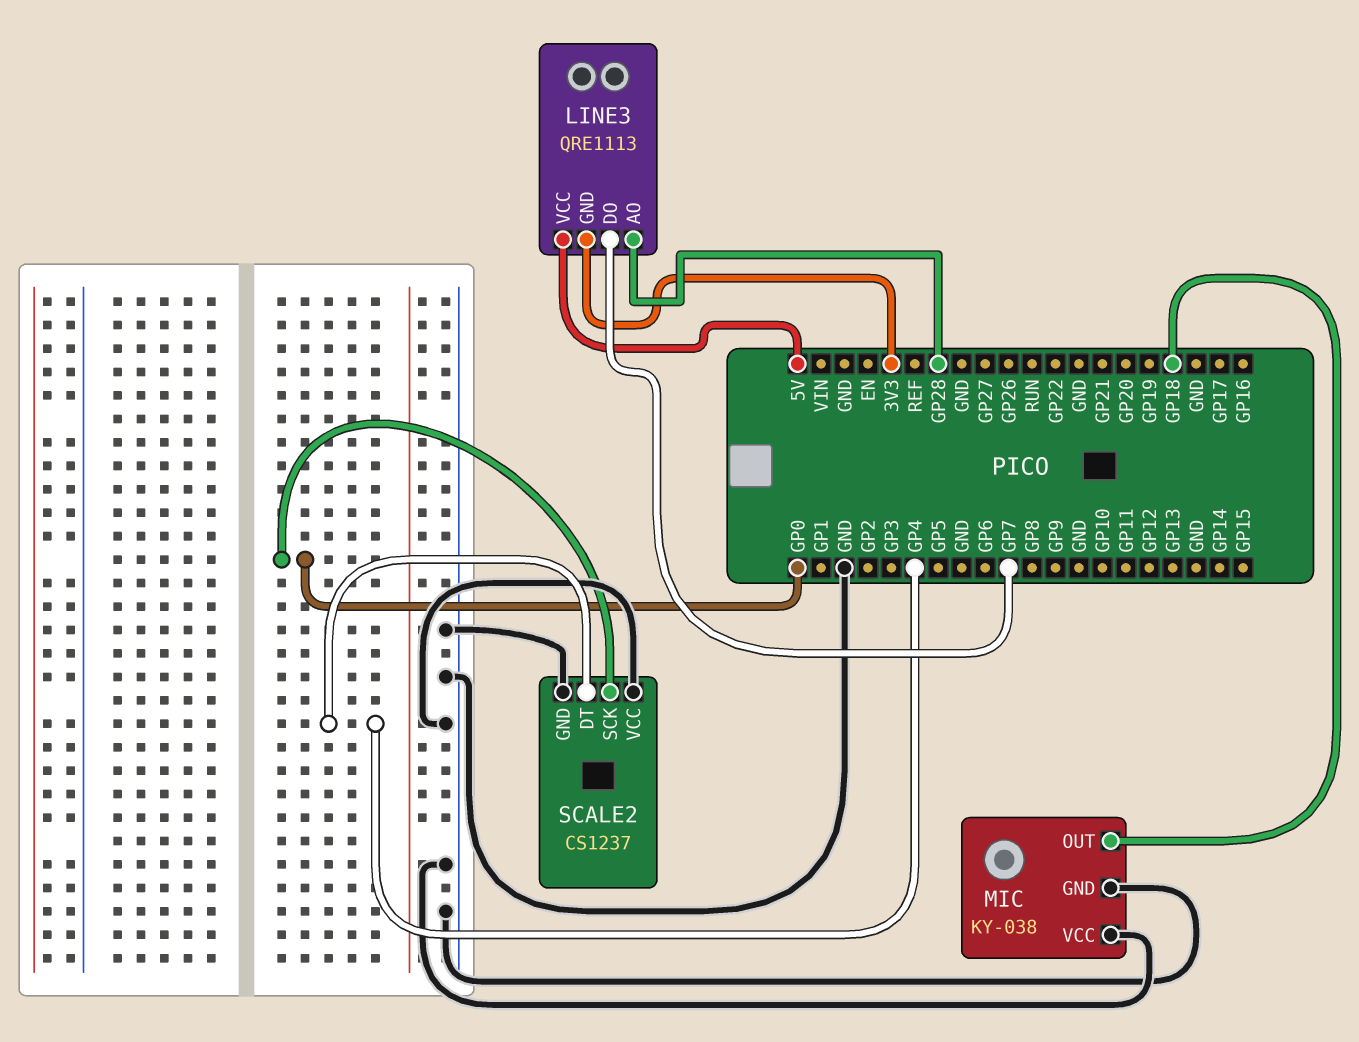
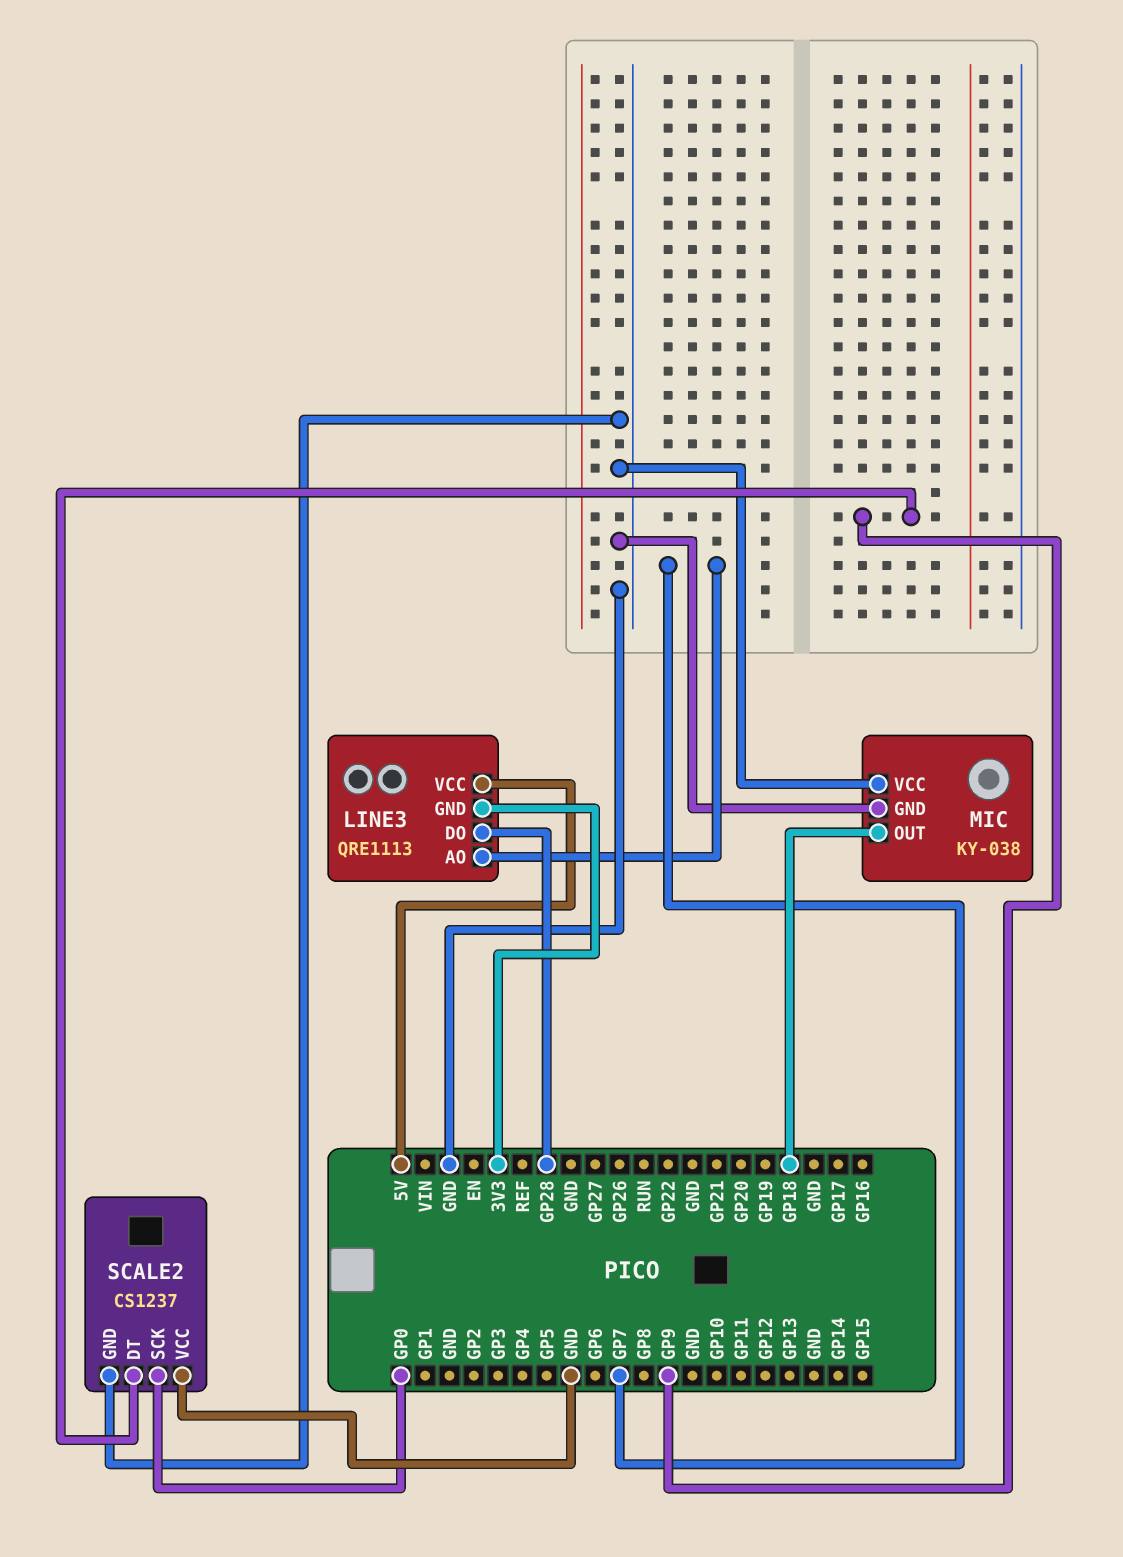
LINE3 pin AO: GP28 -> GP7
LINE3 pin DO: GP7 -> GP28
SCALE2 pin DT: GP4 -> GP9

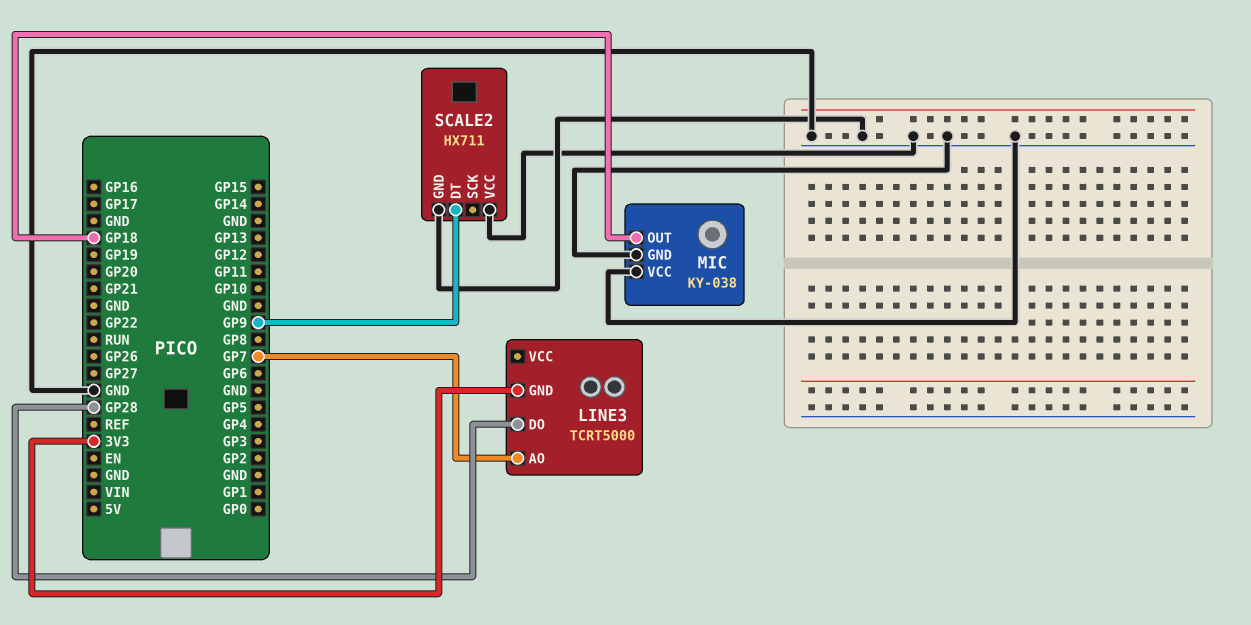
LINE3: QRE1113 -> TCRT5000
LINE3 pin VCC: 5V -> none
SCALE2: CS1237 -> HX711
SCALE2 pin SCK: GP0 -> none

